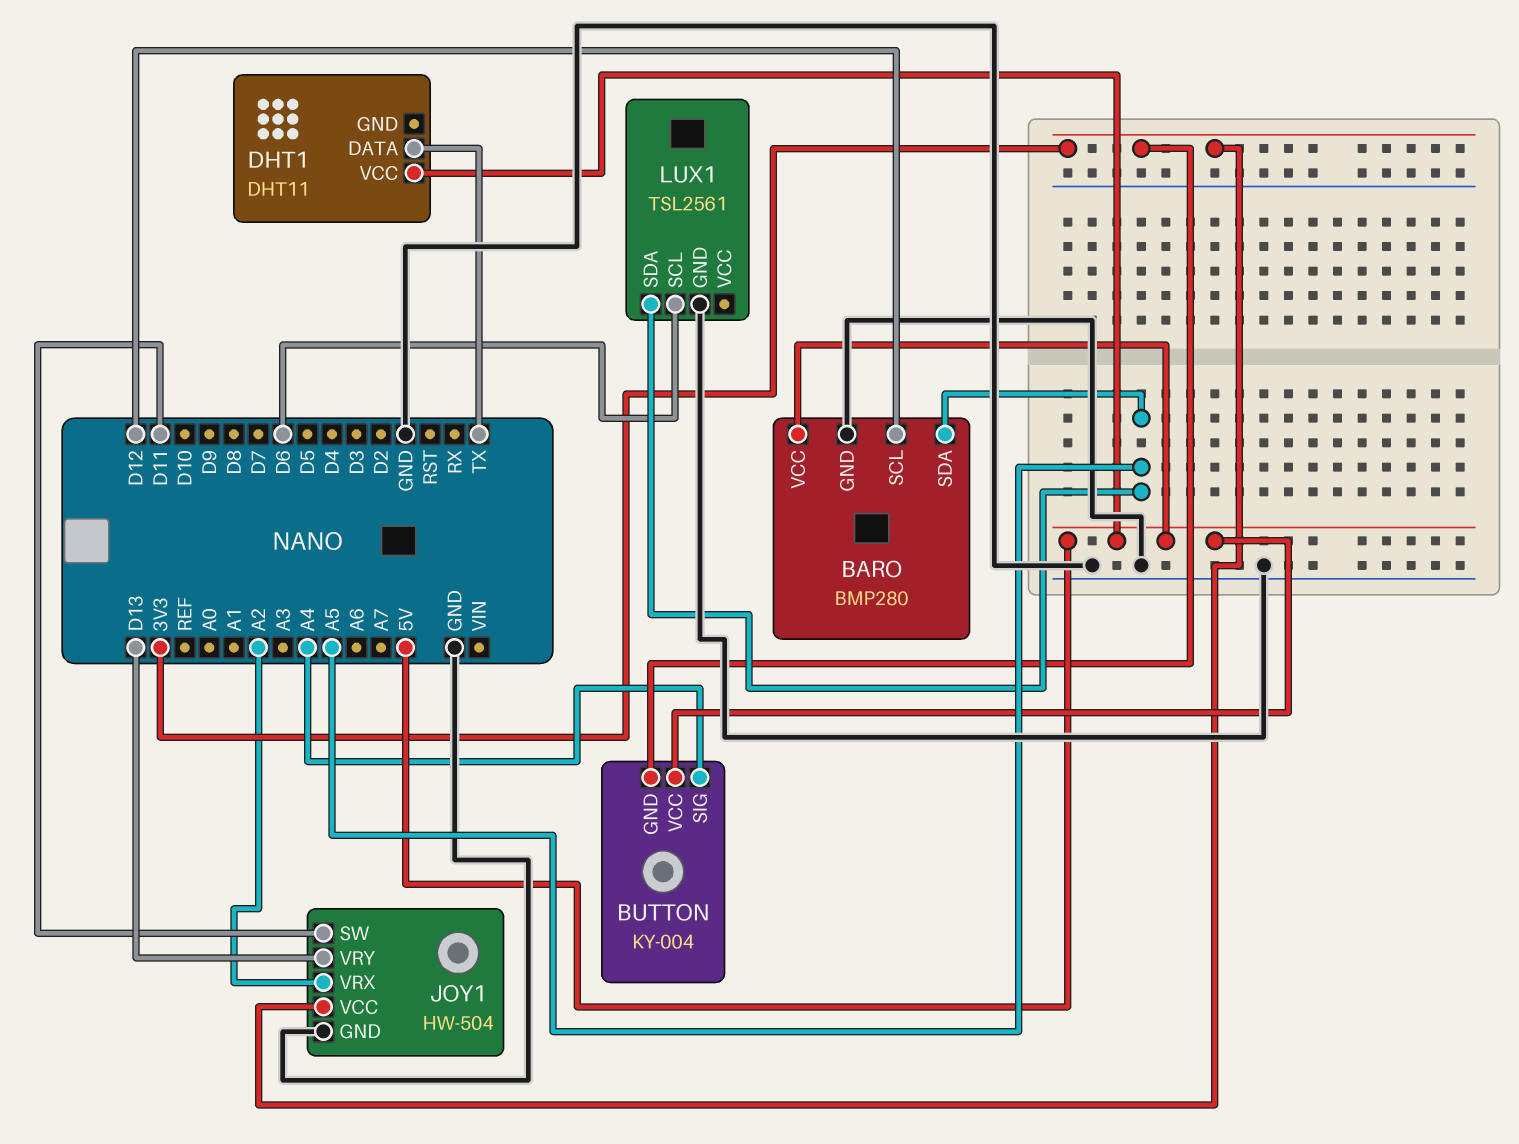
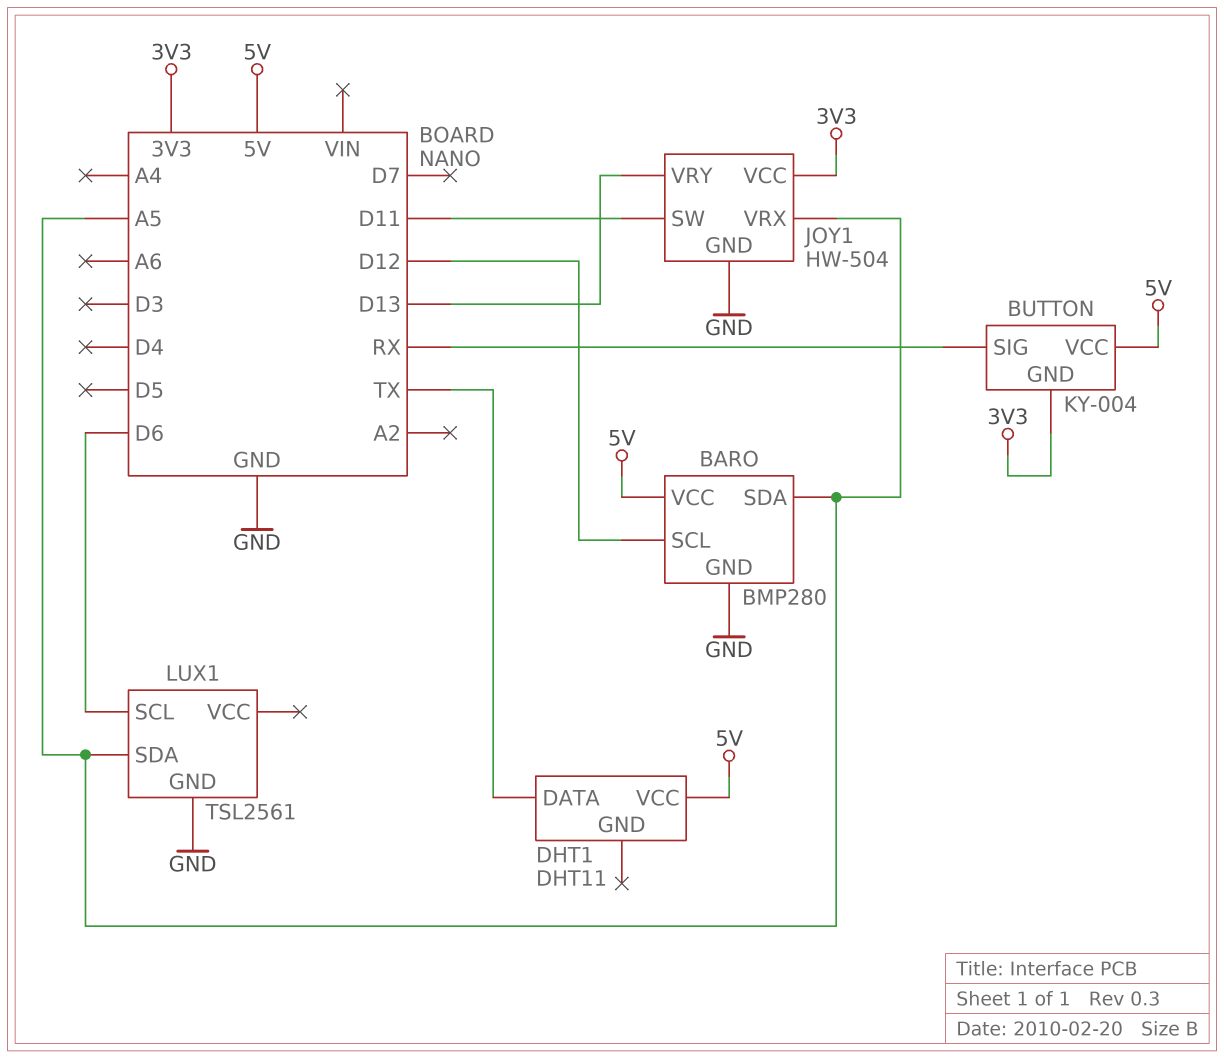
BUTTON pin SIG: A4 -> RX
JOY1 pin VRX: A2 -> A5

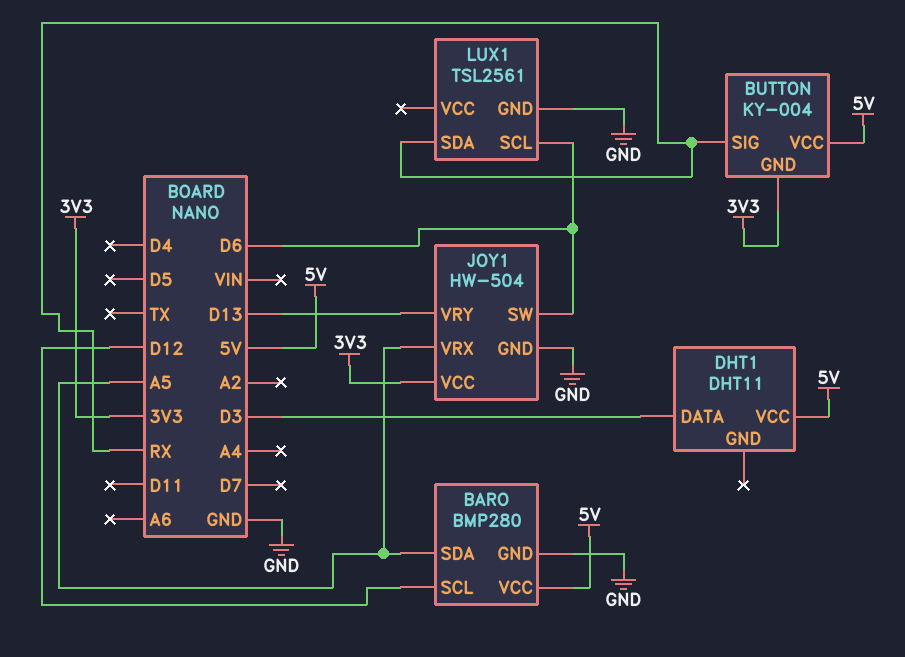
DHT1 pin DATA: TX -> D3
JOY1 pin SW: D11 -> D6
LUX1 pin SDA: A5 -> RX

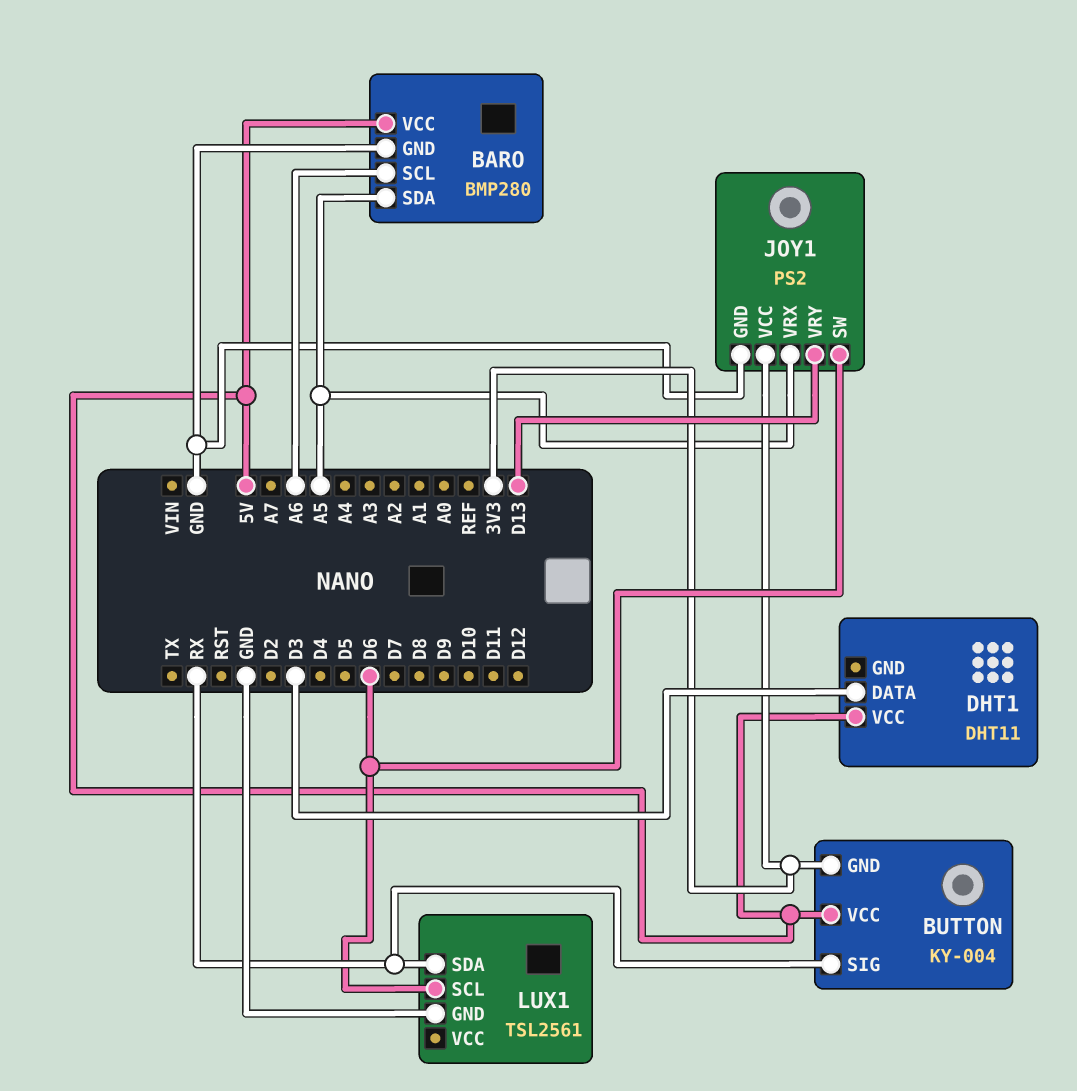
BARO pin SCL: D12 -> A6
JOY1: HW-504 -> PS2

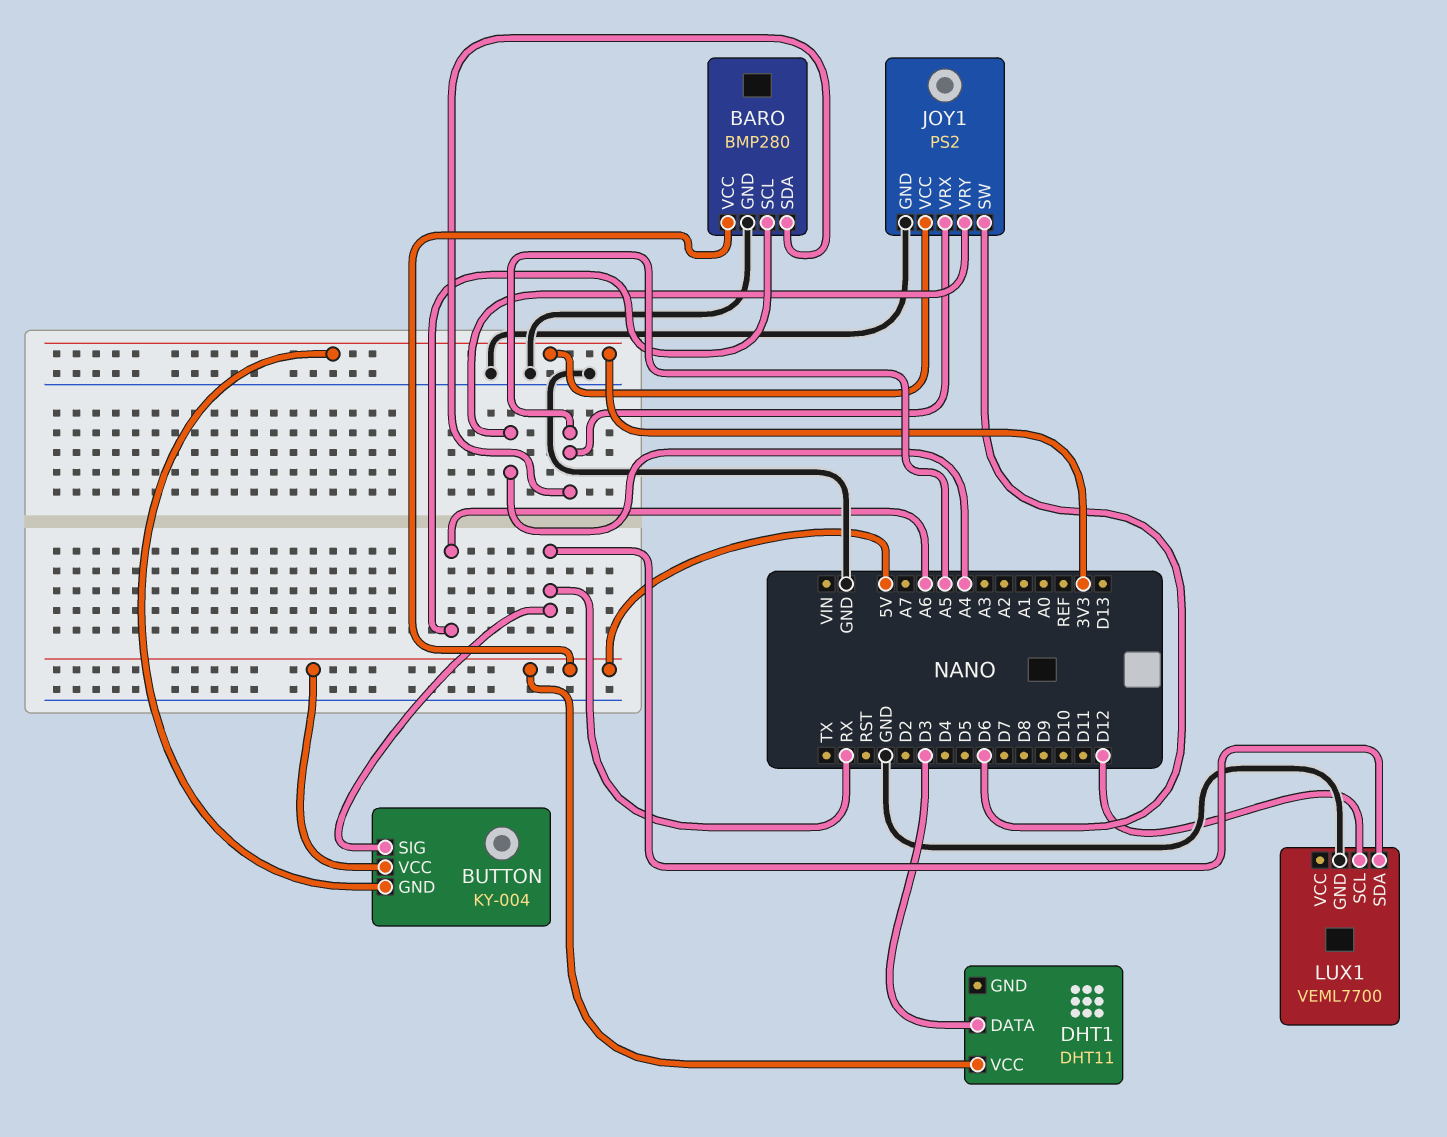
JOY1 pin VRY: D13 -> A4
LUX1: TSL2561 -> VEML7700
LUX1 pin SCL: D6 -> D12

